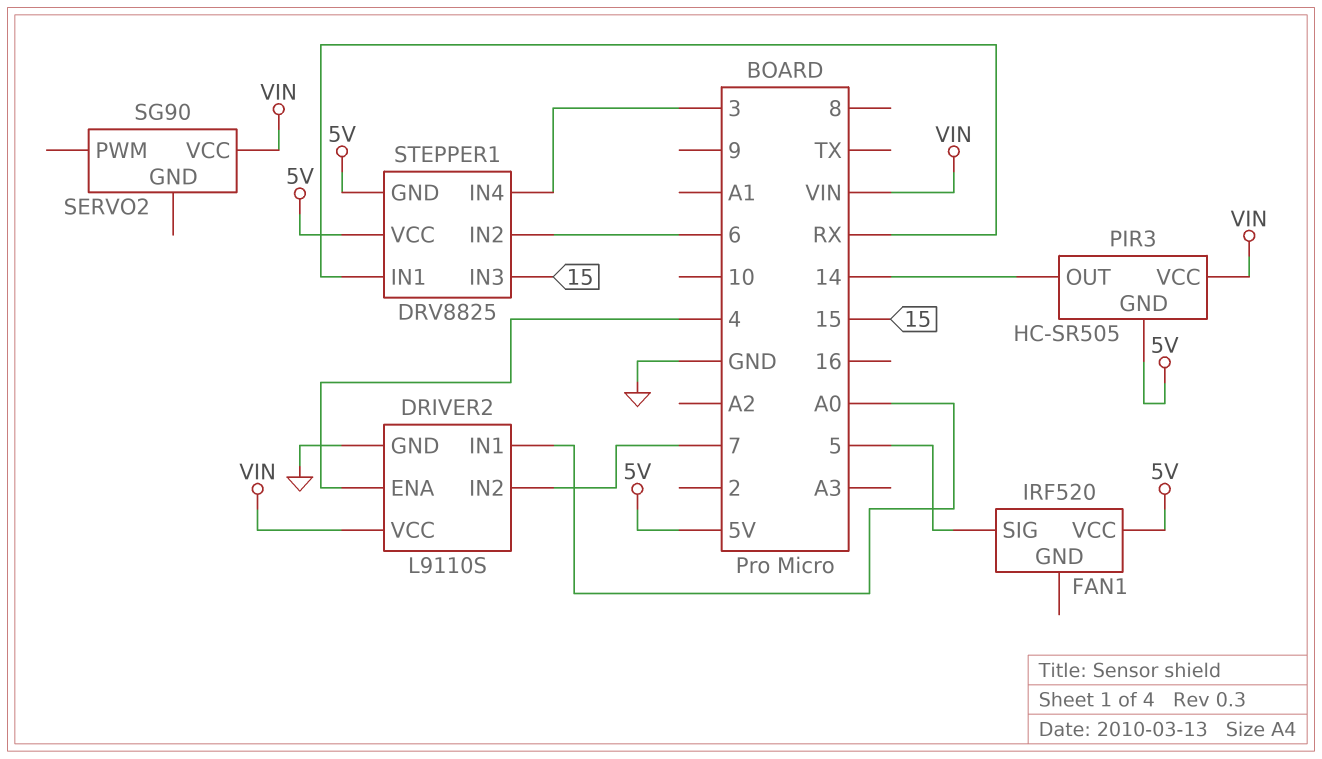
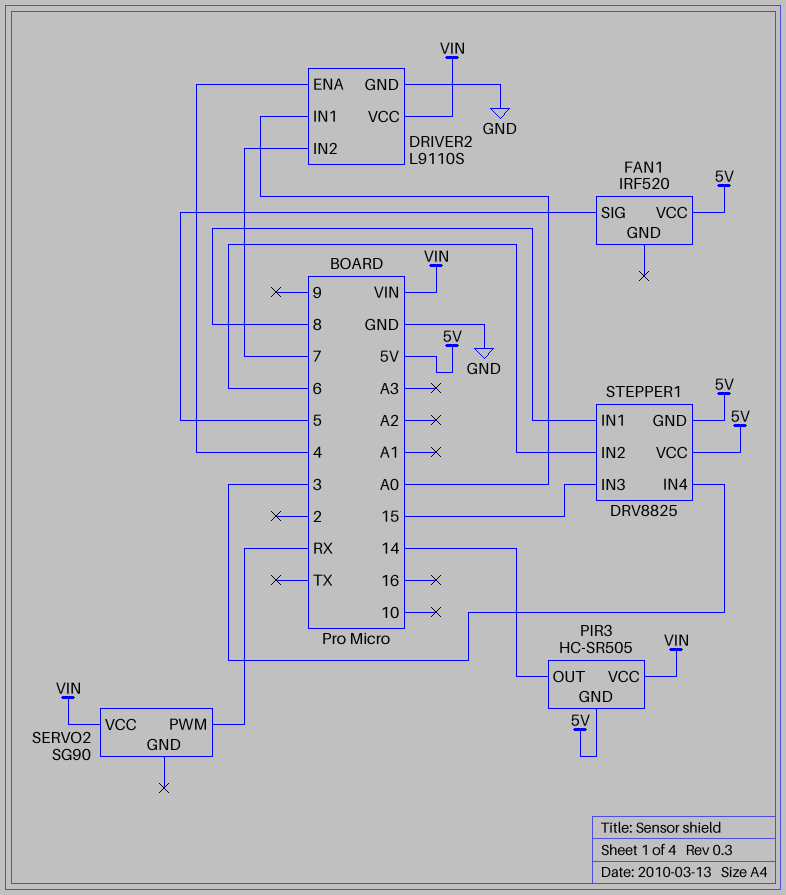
SERVO2 pin PWM: none -> RX
STEPPER1 pin IN1: RX -> 8

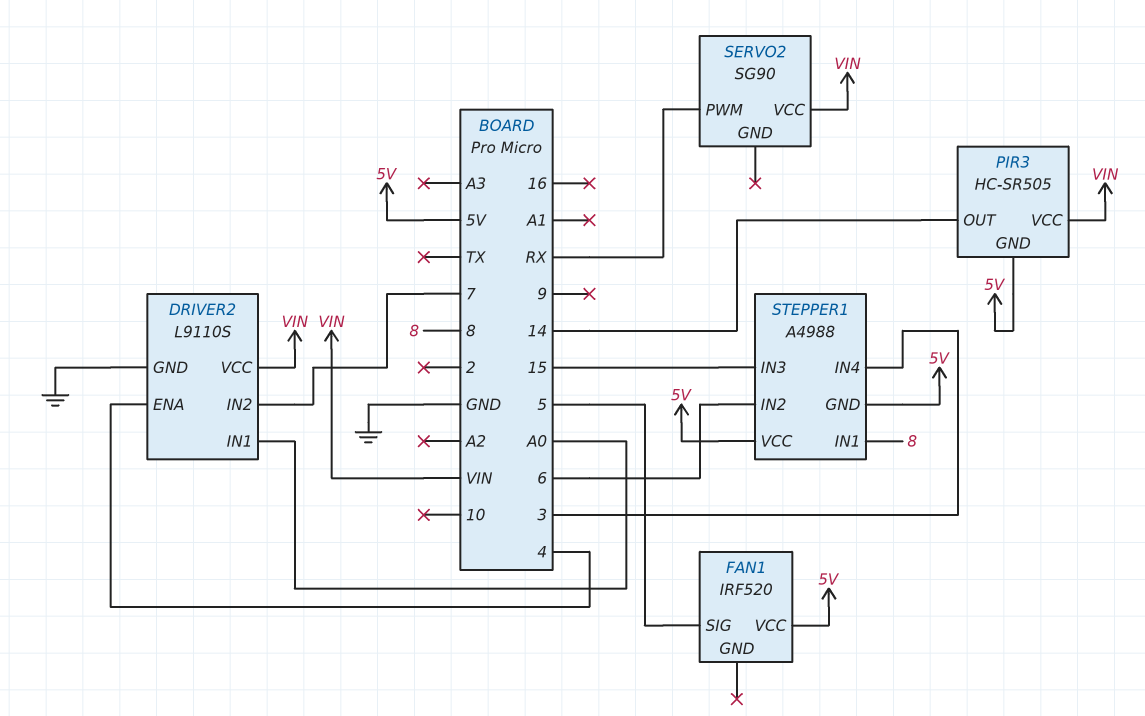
STEPPER1: DRV8825 -> A4988

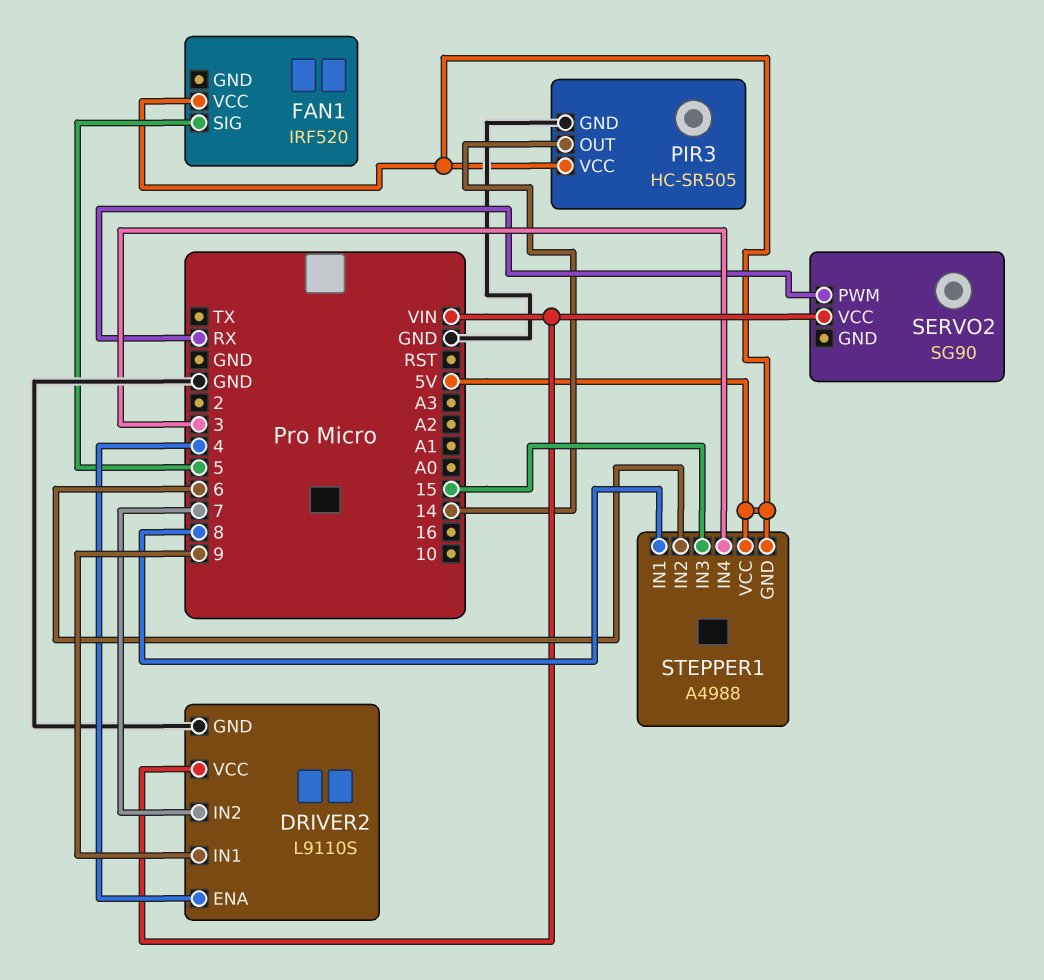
DRIVER2 pin IN1: A0 -> 9
PIR3 pin GND: 5V -> GND
PIR3 pin VCC: VIN -> 5V

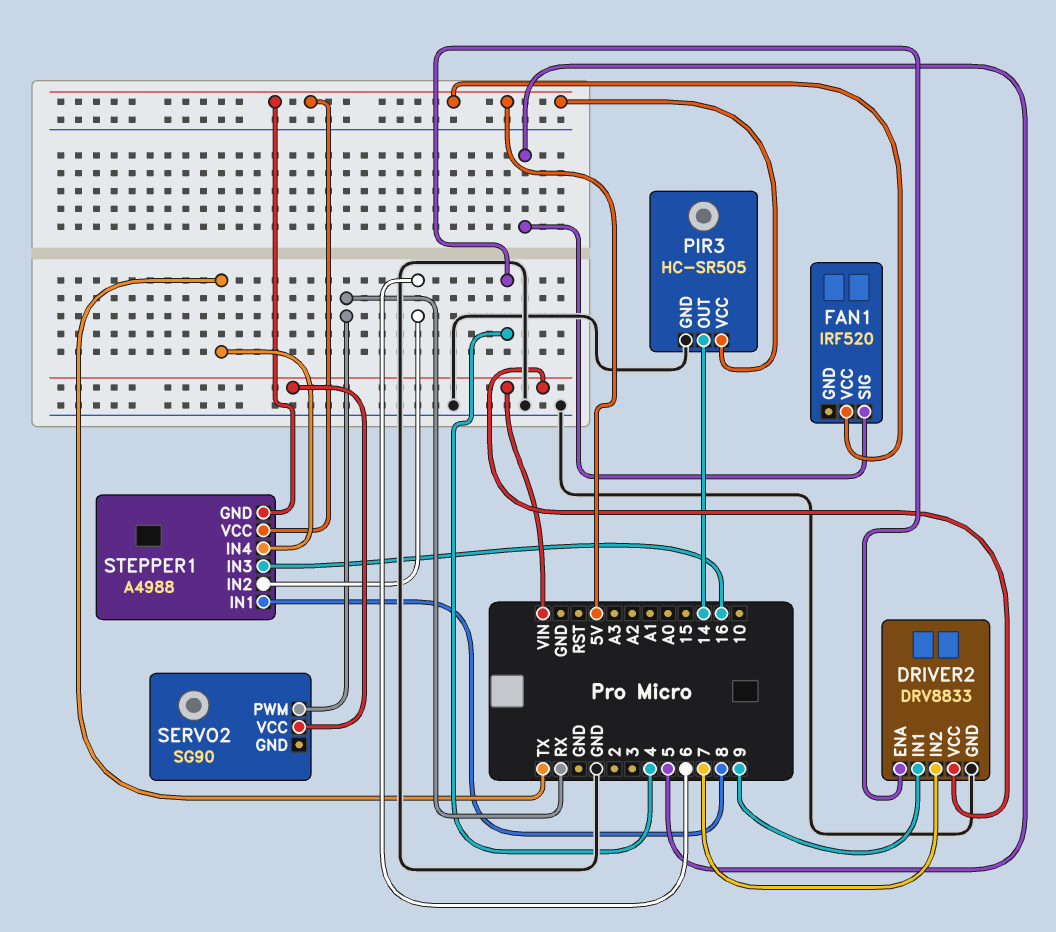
DRIVER2: L9110S -> DRV8833
STEPPER1 pin IN3: 15 -> 16
STEPPER1 pin IN4: 3 -> TX

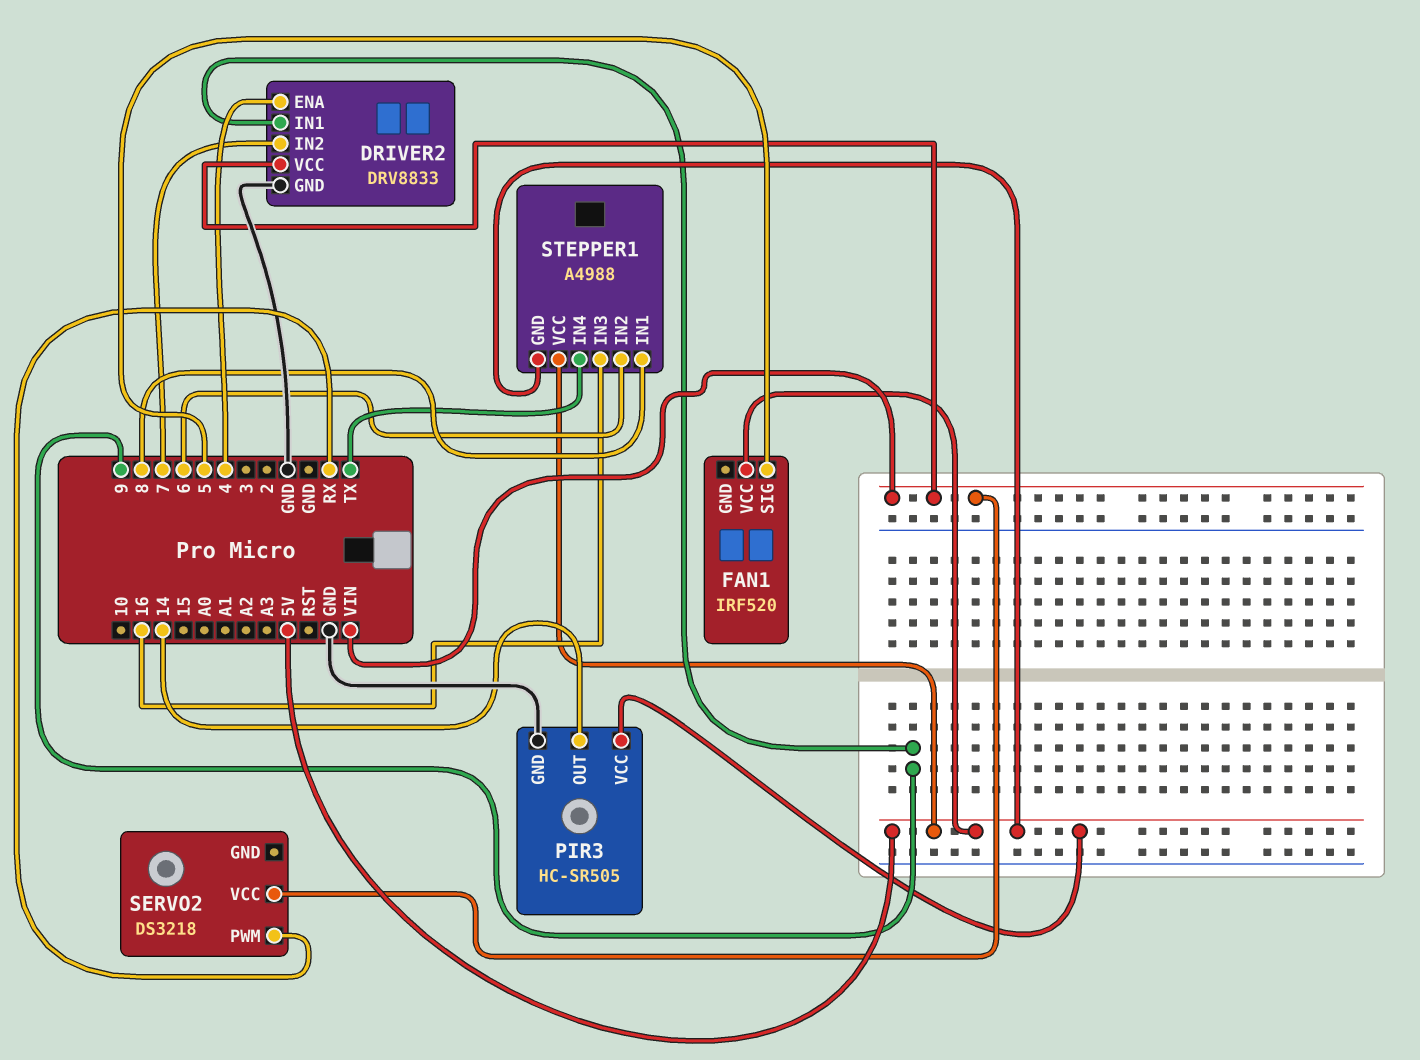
SERVO2: SG90 -> DS3218

